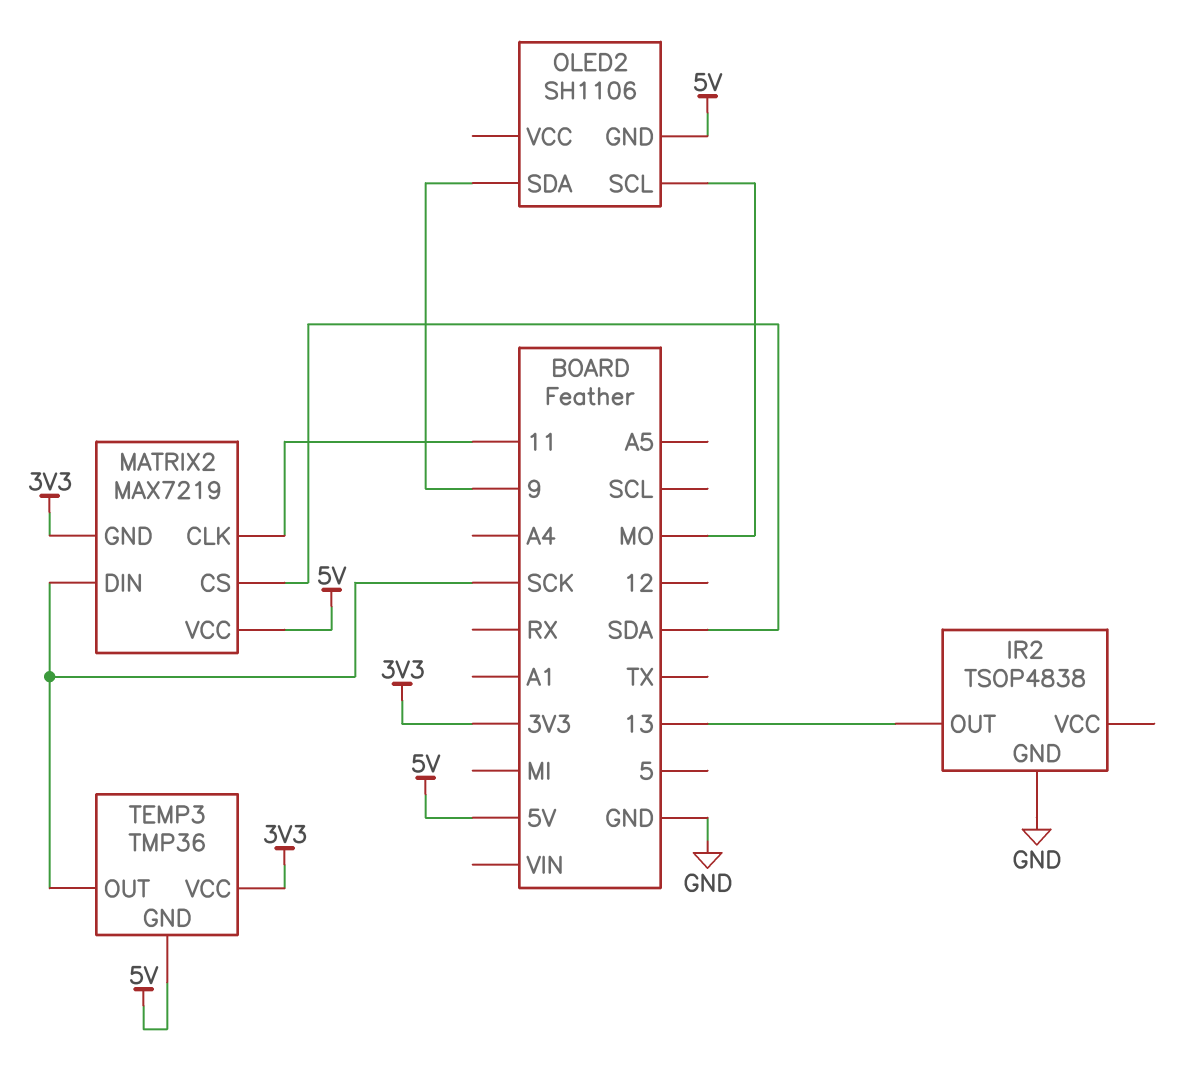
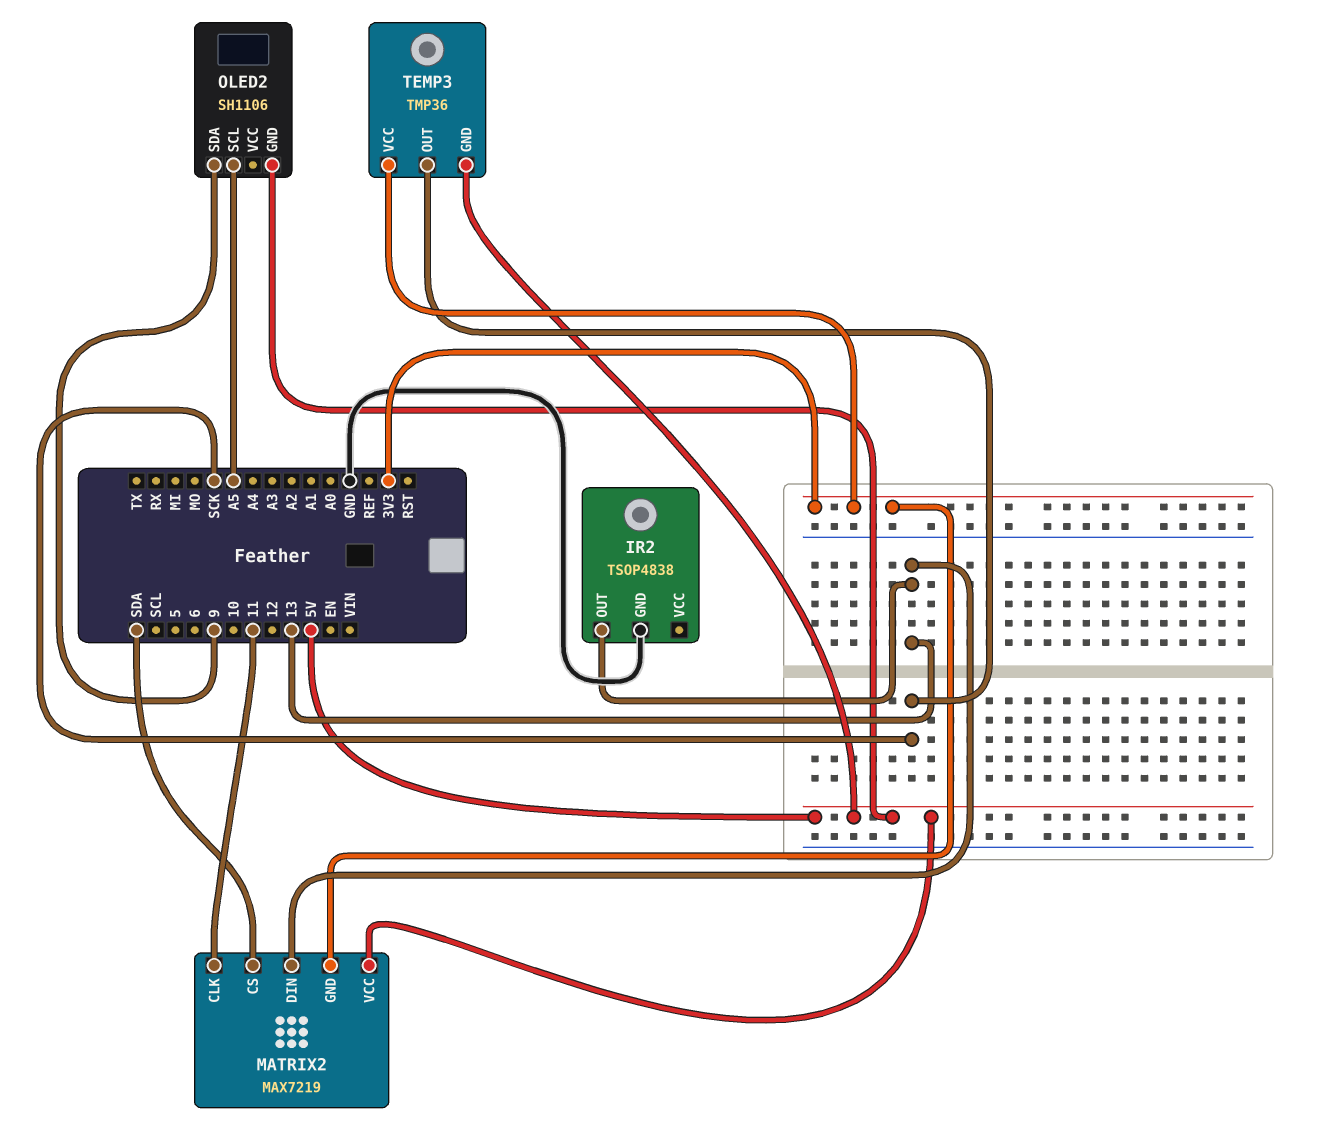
MATRIX2 pin DIN: SCK -> 13
OLED2 pin SCL: MO -> A5

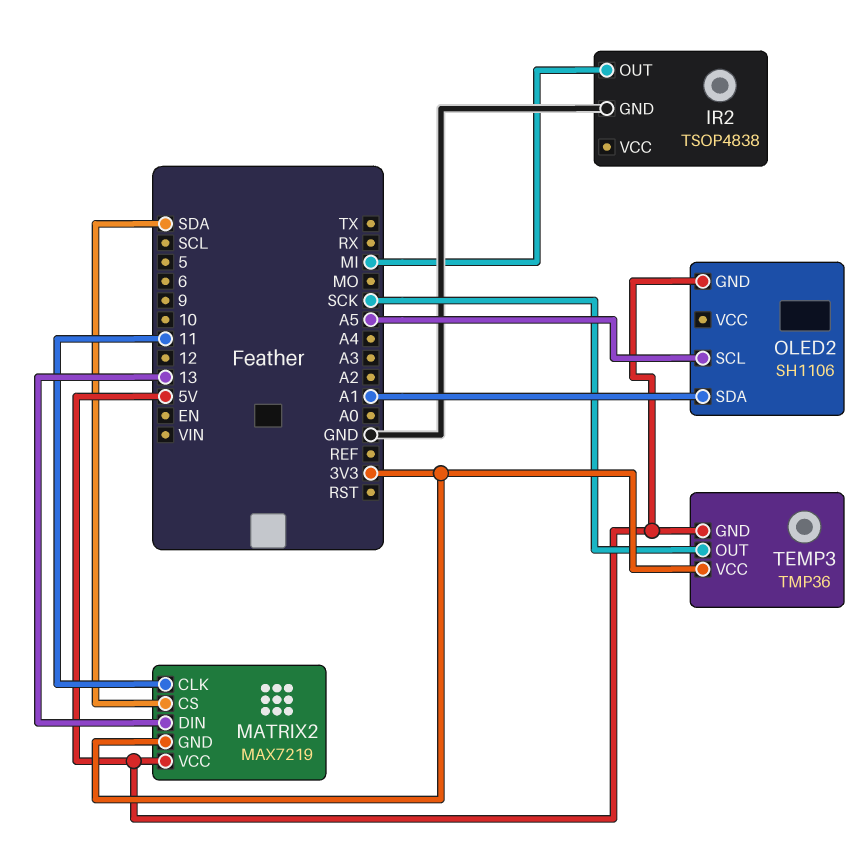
IR2 pin OUT: 13 -> MI
OLED2 pin SDA: 9 -> A1

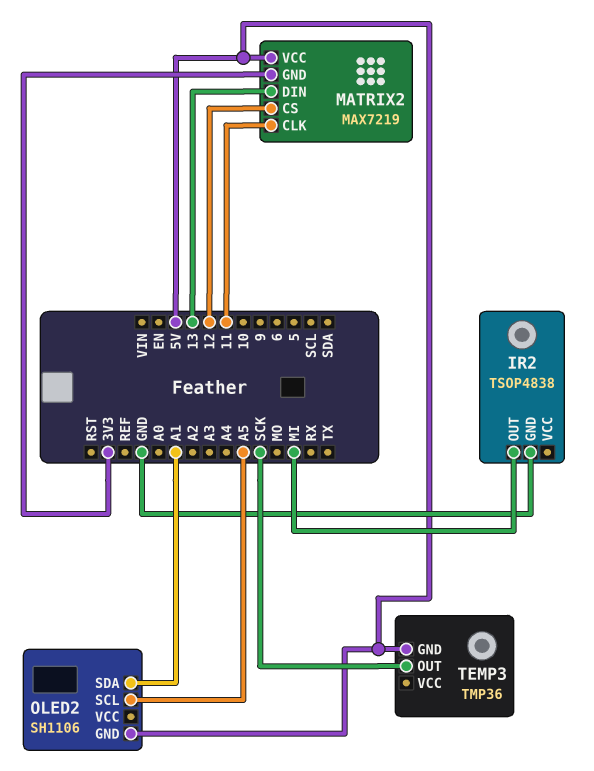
MATRIX2 pin CS: SDA -> 12
TEMP3 pin VCC: 3V3 -> none

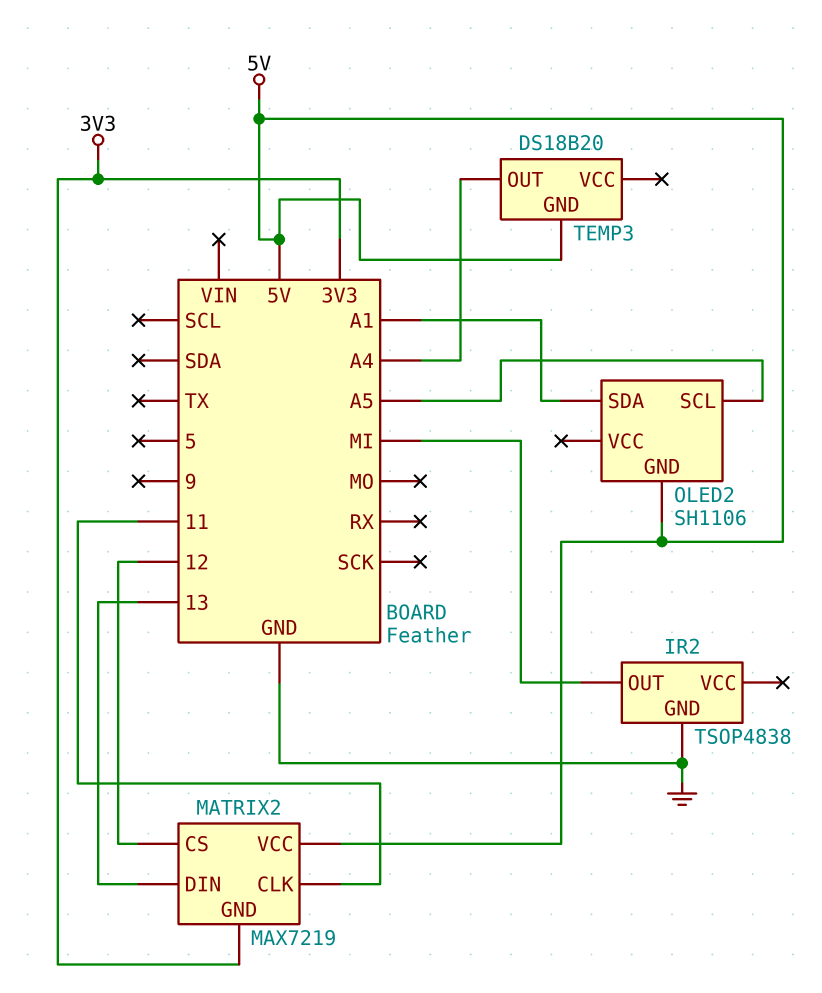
TEMP3: TMP36 -> DS18B20
TEMP3 pin OUT: SCK -> A4

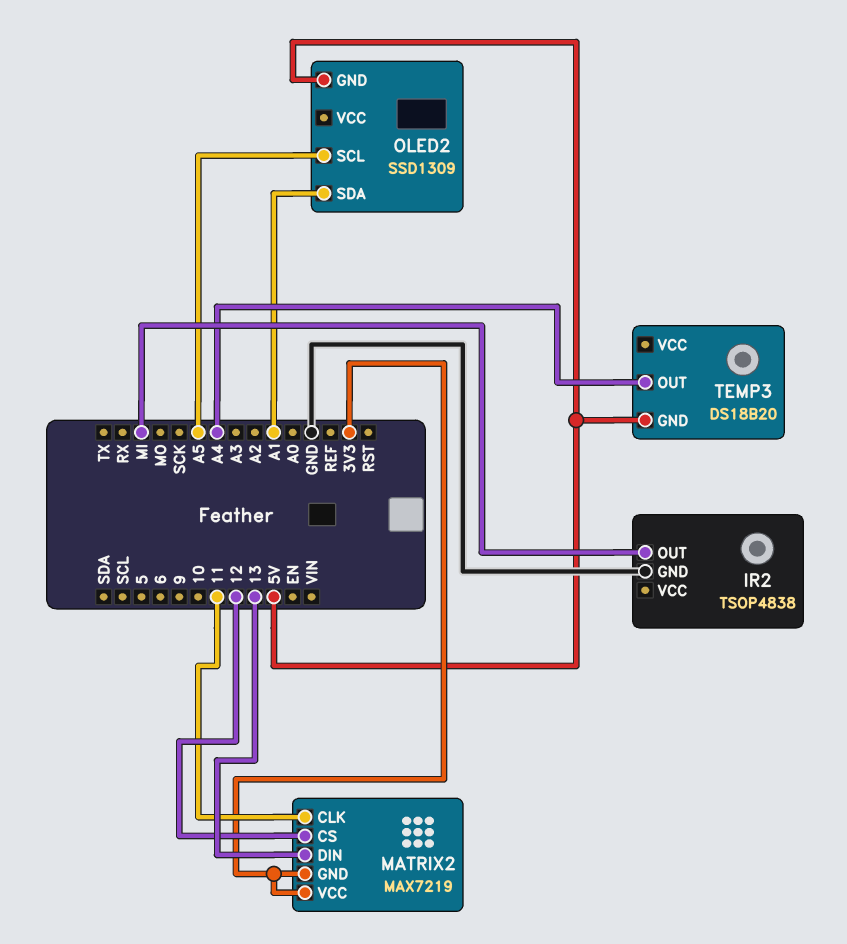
MATRIX2 pin VCC: 5V -> 3V3
OLED2: SH1106 -> SSD1309

